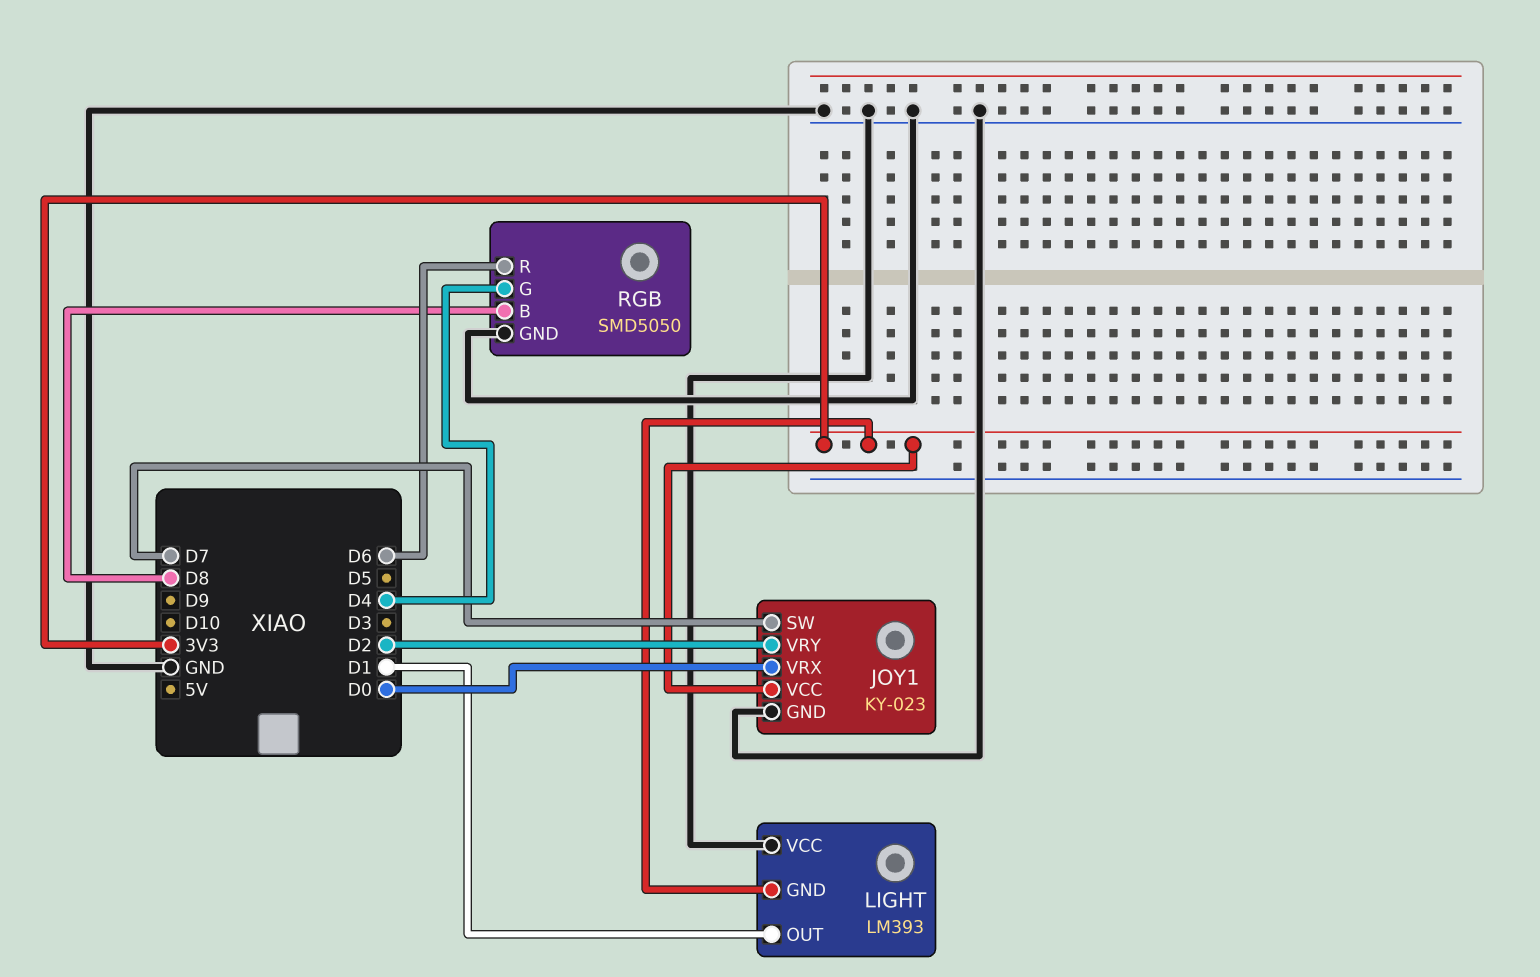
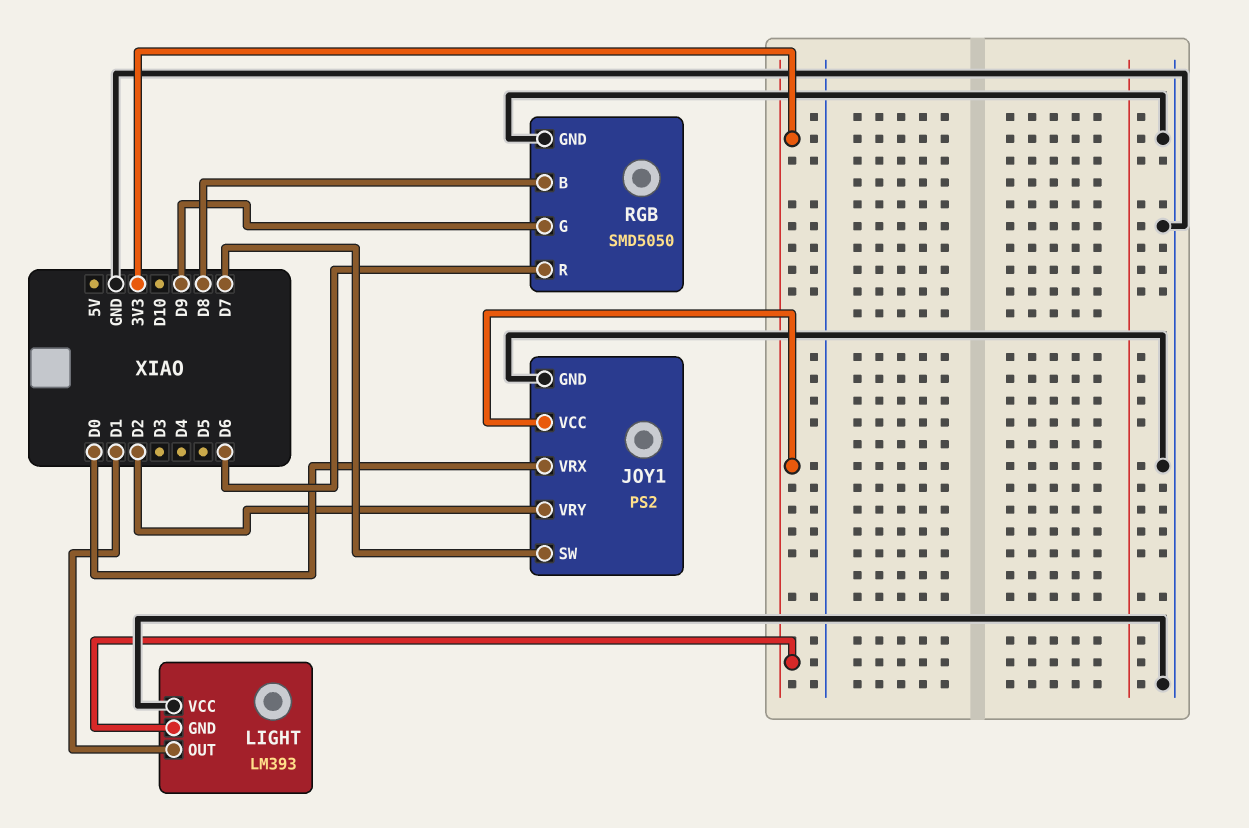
JOY1: KY-023 -> PS2
RGB pin G: D4 -> D9

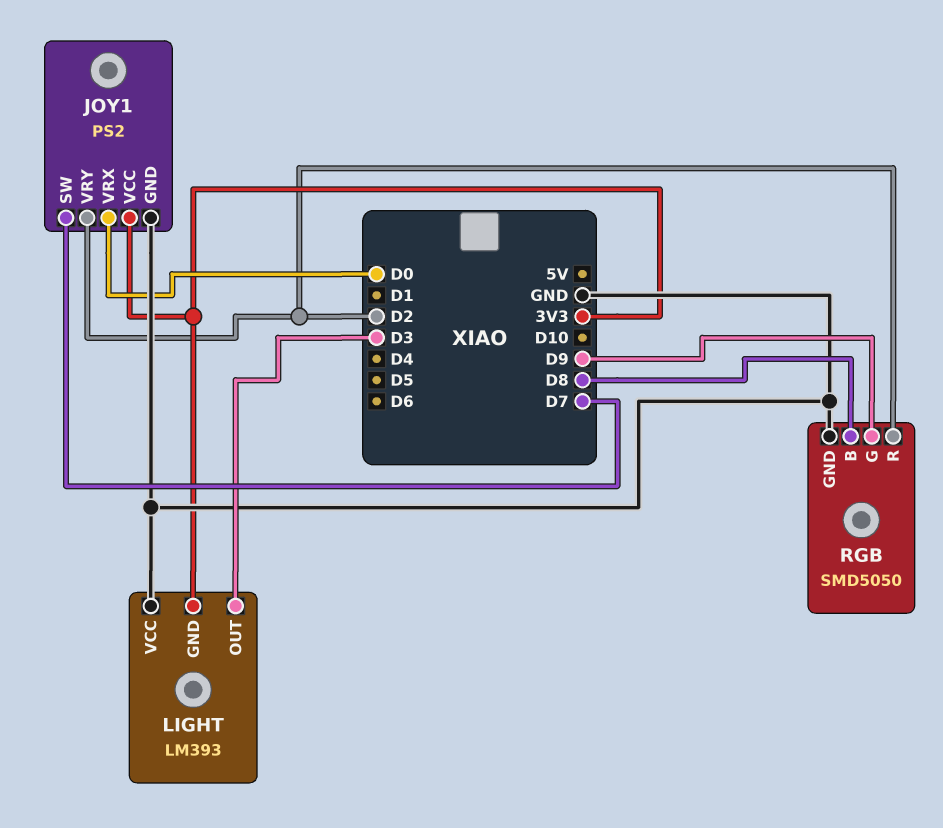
LIGHT pin OUT: D1 -> D3
RGB pin R: D6 -> D2

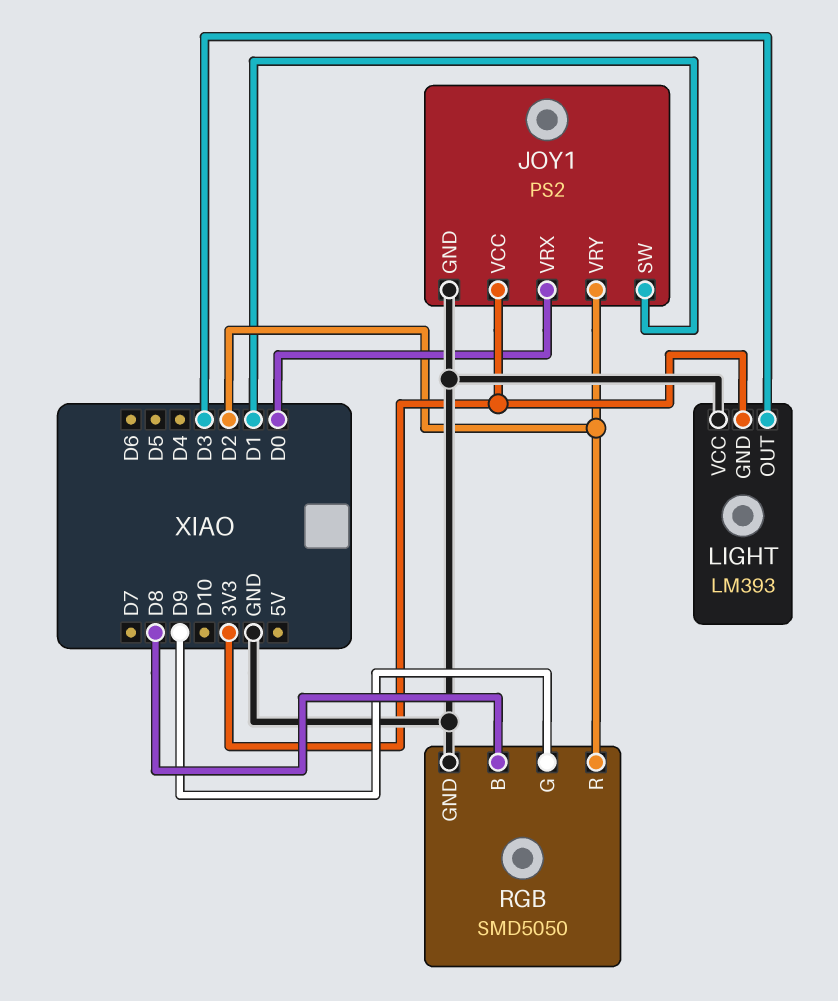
JOY1 pin SW: D7 -> D1

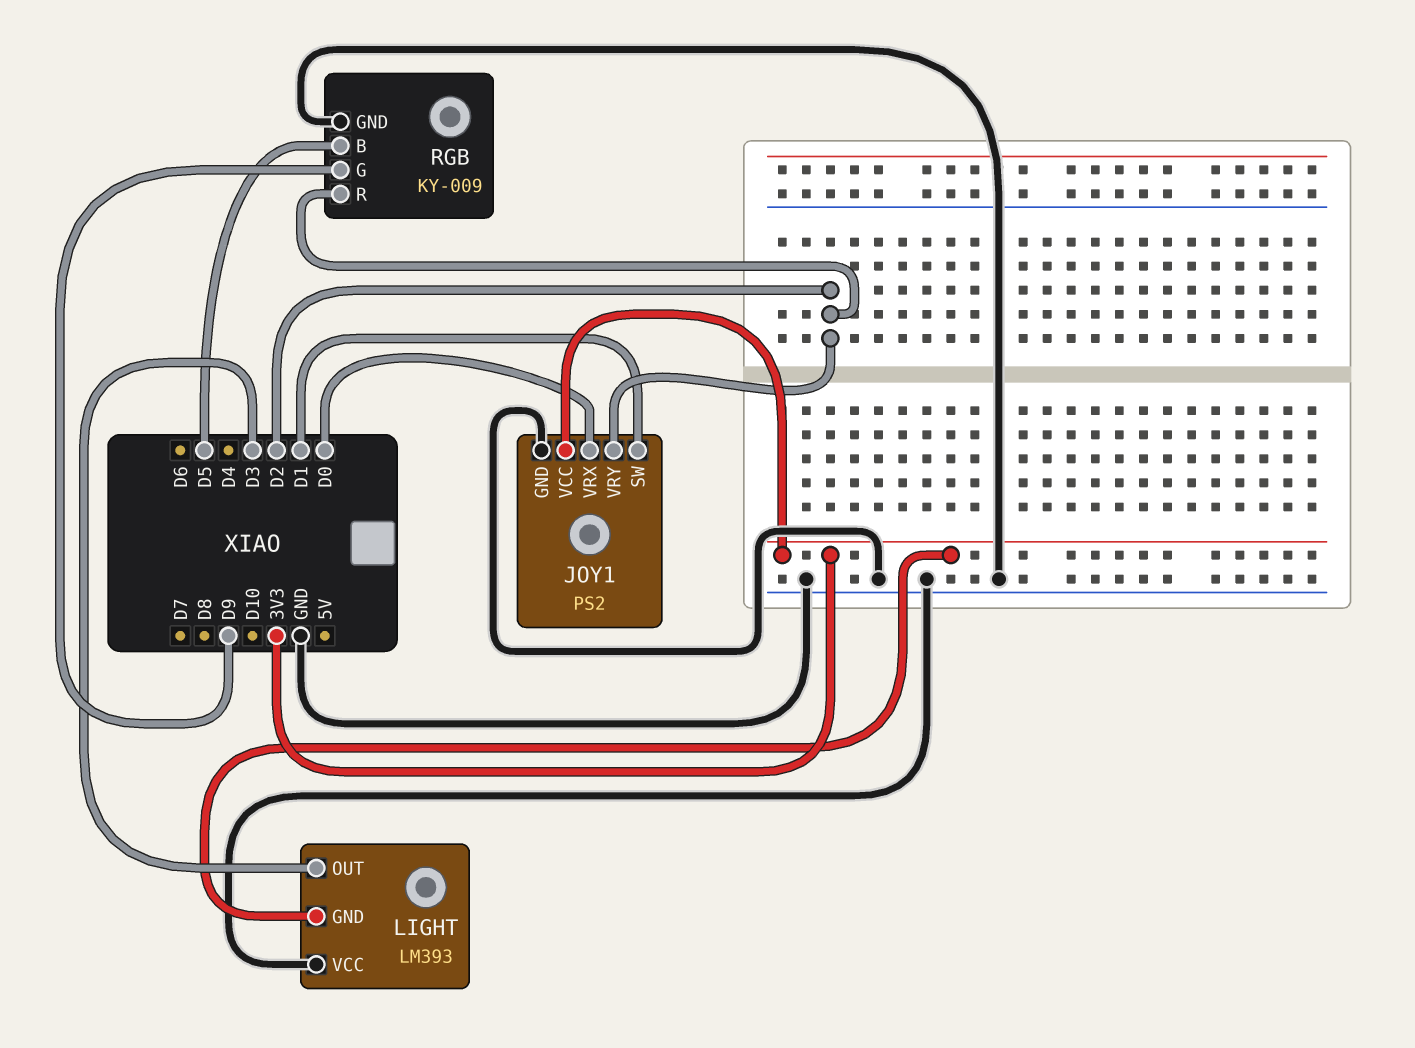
RGB: SMD5050 -> KY-009
RGB pin B: D8 -> D5

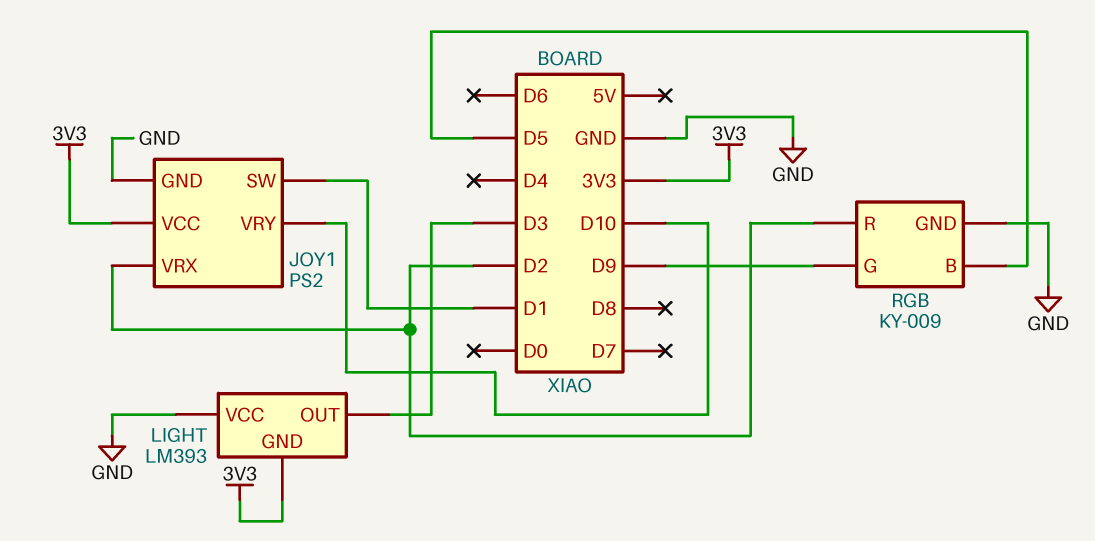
JOY1 pin VRX: D0 -> D2
JOY1 pin VRY: D2 -> D10

